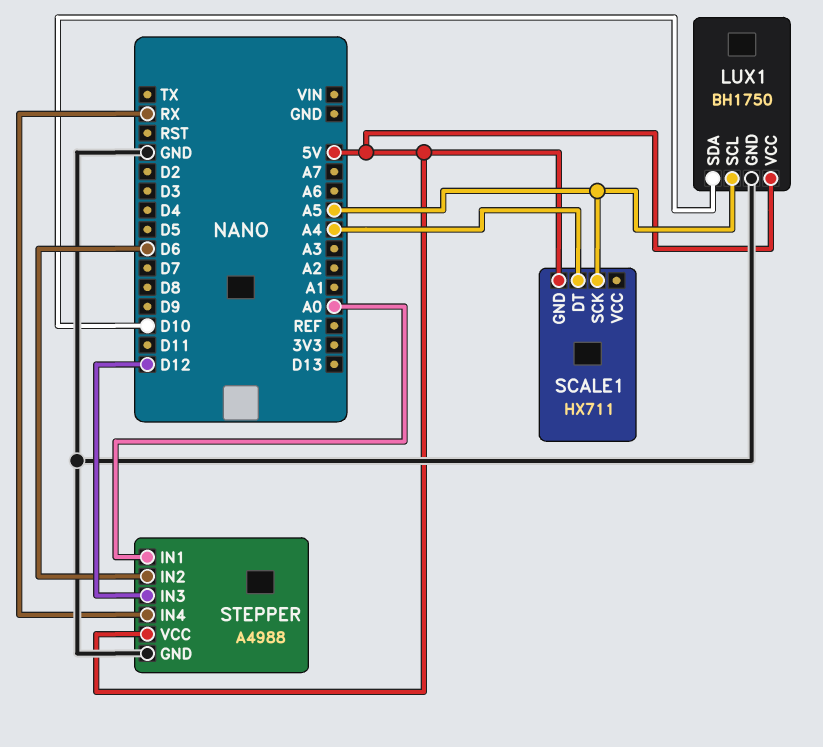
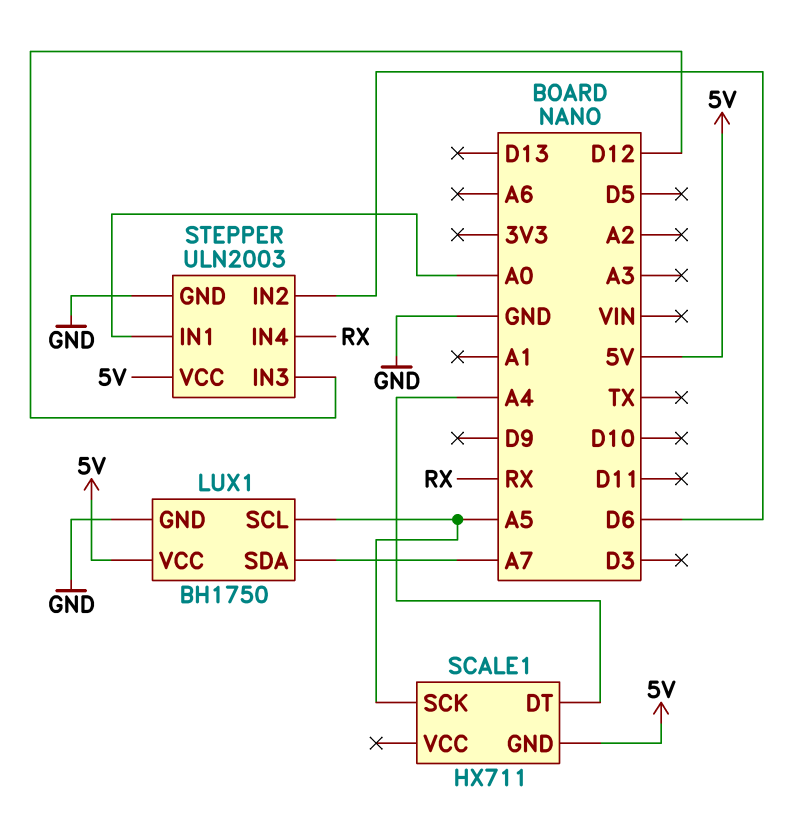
LUX1 pin SDA: D10 -> A7
STEPPER: A4988 -> ULN2003

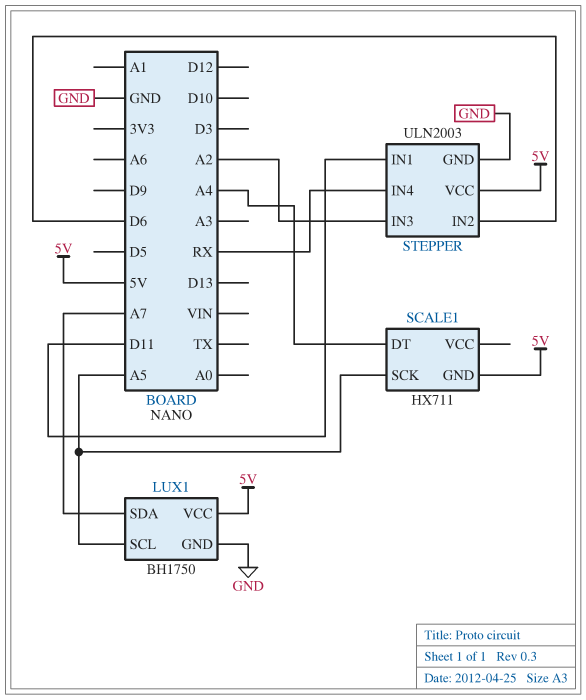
STEPPER pin IN1: A0 -> D11
STEPPER pin IN3: D12 -> A2

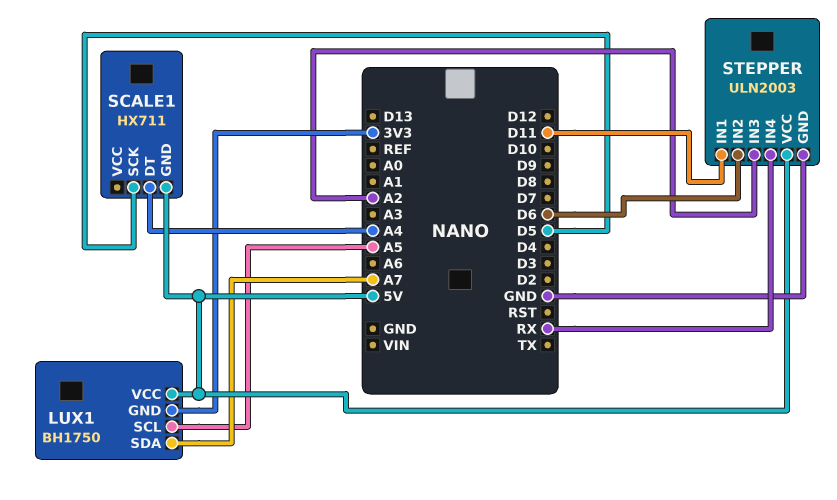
LUX1 pin GND: GND -> 3V3
SCALE1 pin SCK: A5 -> D5

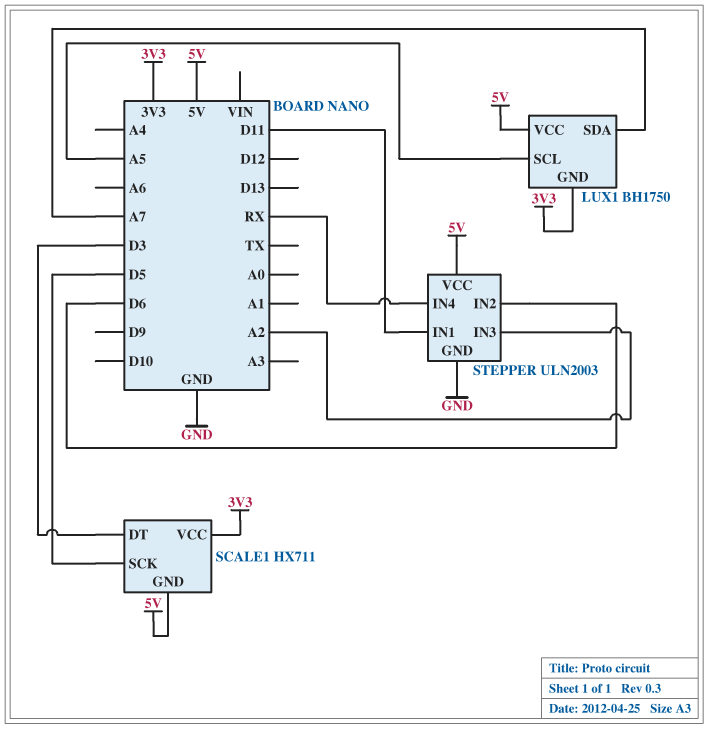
SCALE1 pin DT: A4 -> D3
SCALE1 pin VCC: none -> 3V3

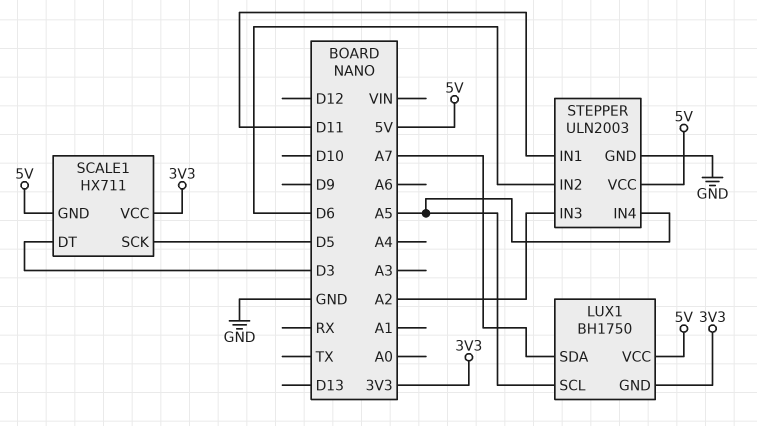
STEPPER pin IN4: RX -> A5

